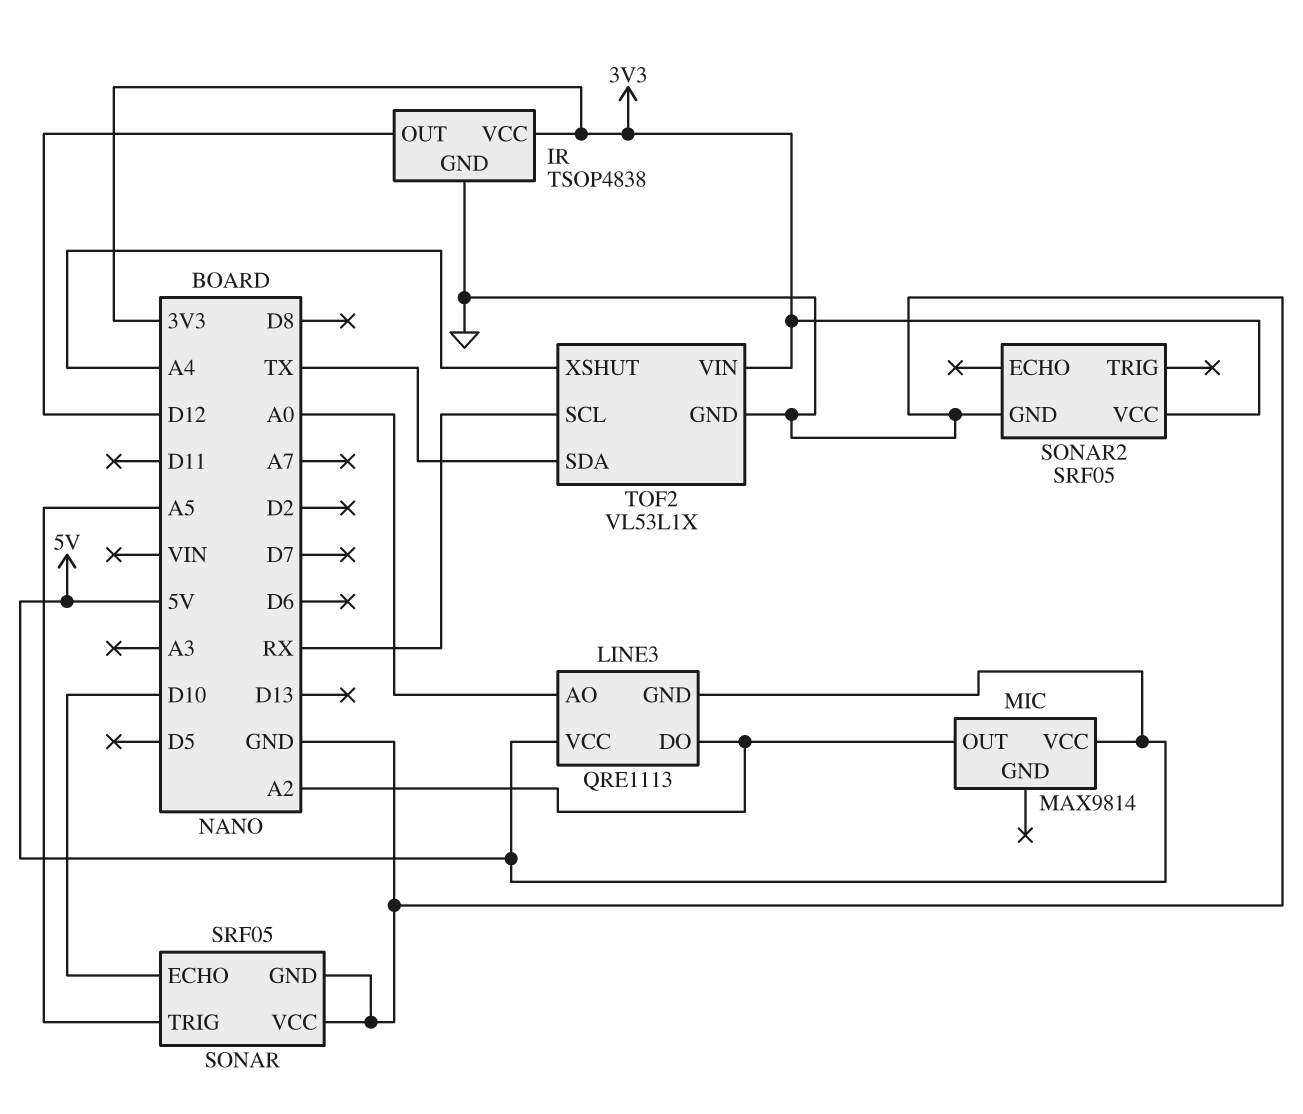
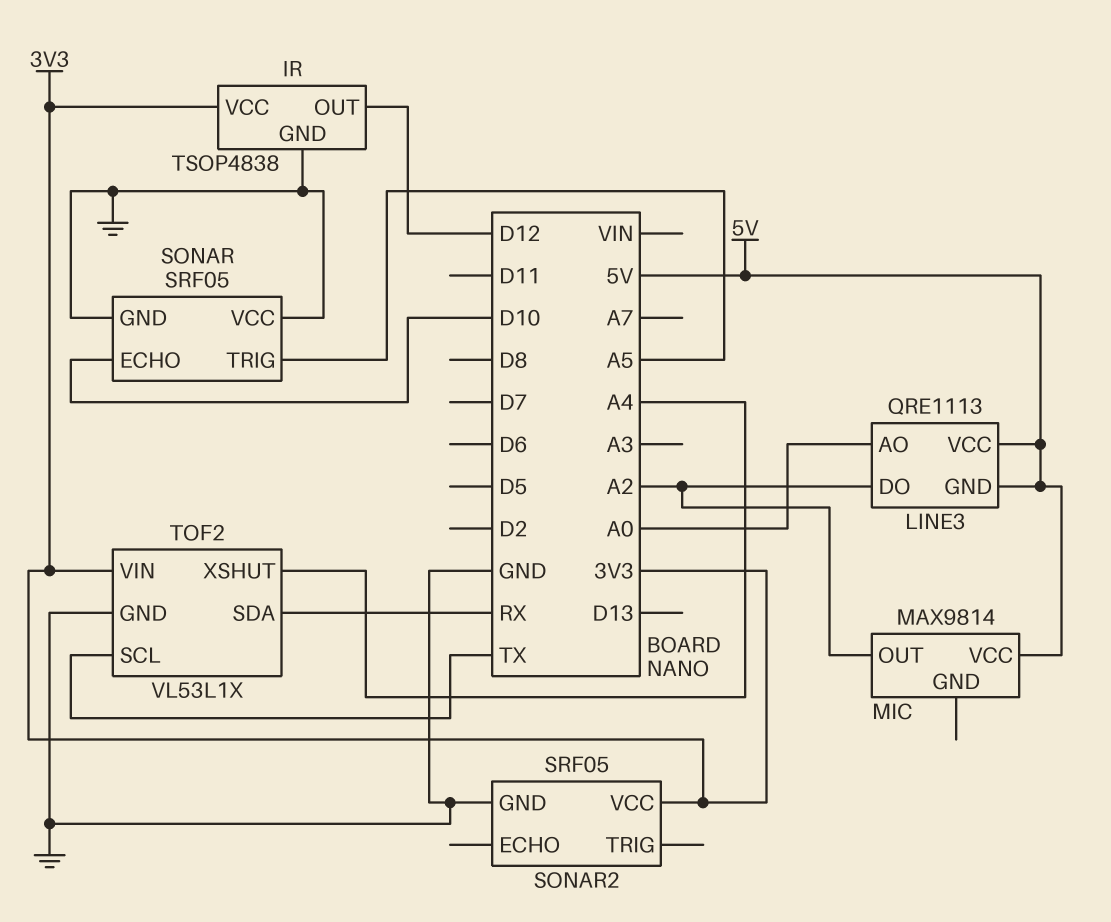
TOF2 pin SCL: RX -> TX
TOF2 pin SDA: TX -> RX

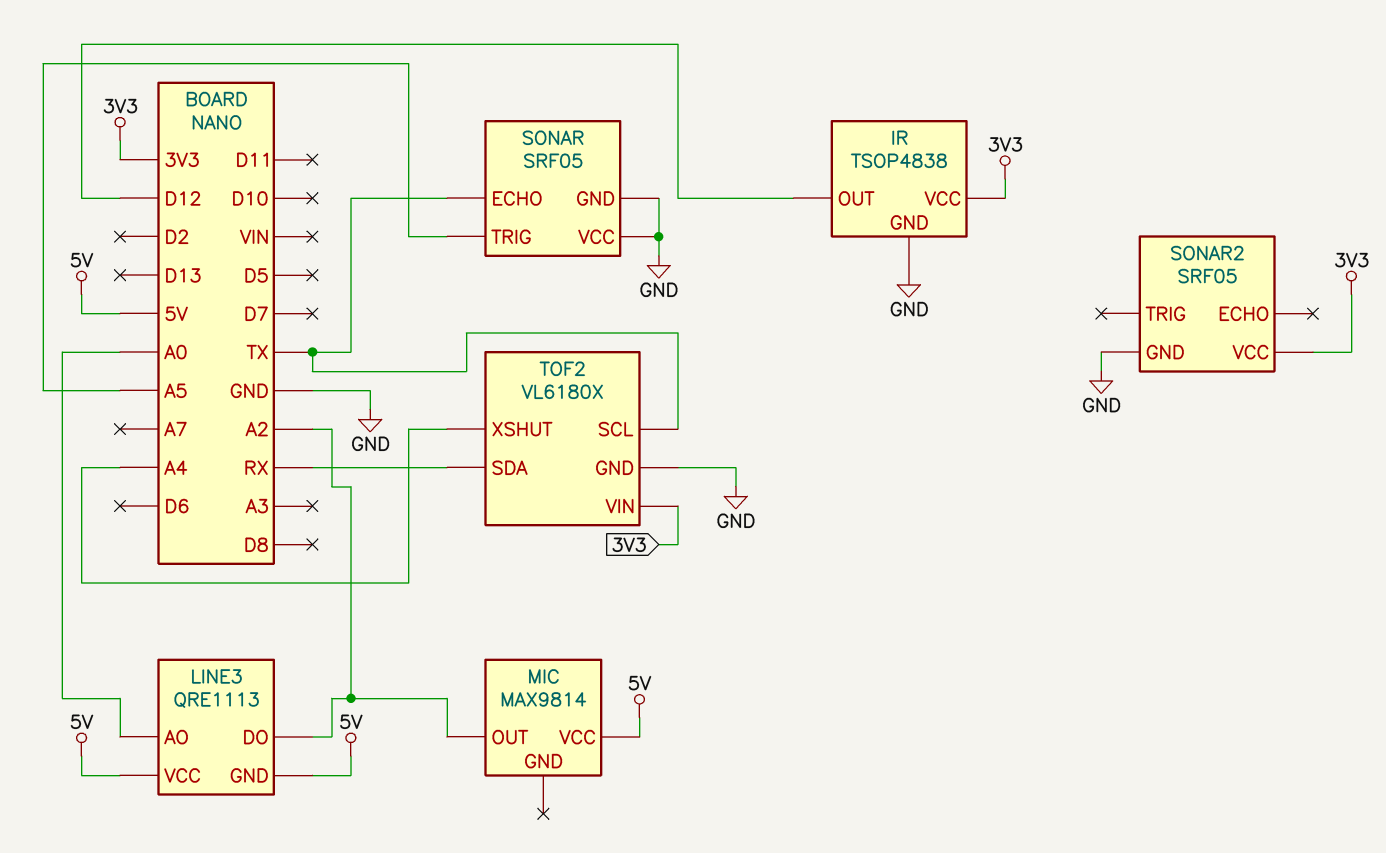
SONAR pin ECHO: D10 -> TX
TOF2: VL53L1X -> VL6180X

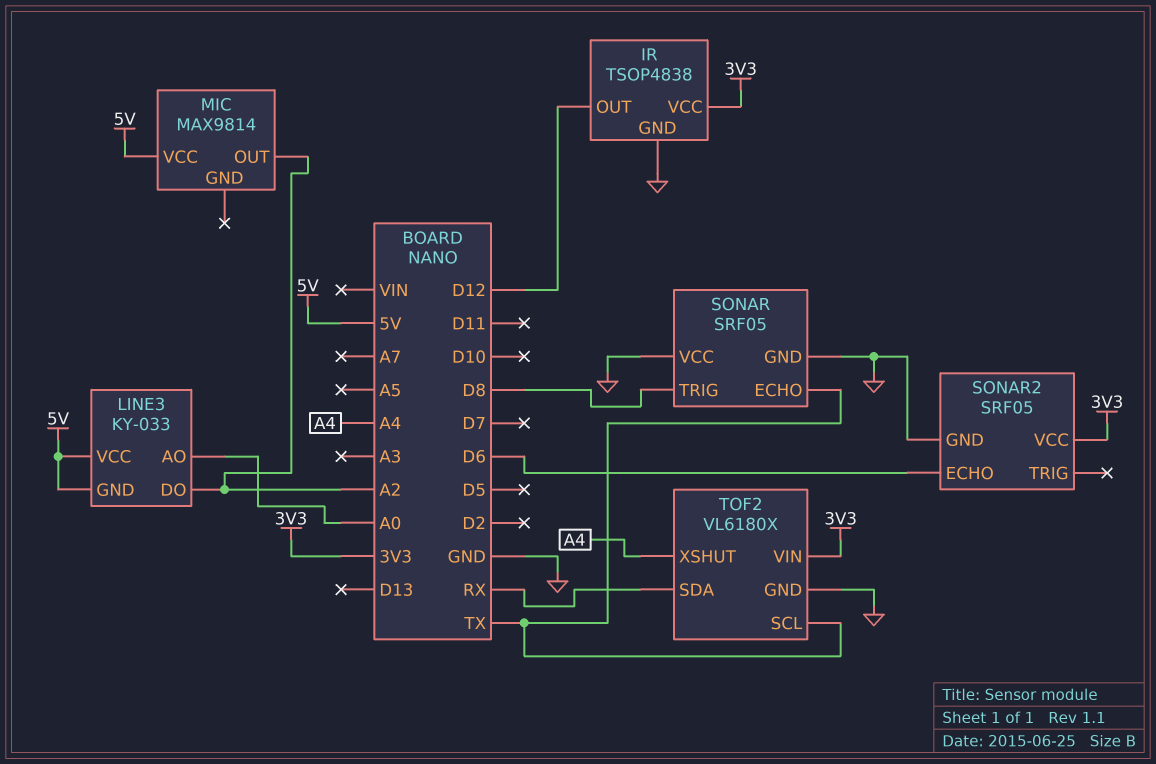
LINE3: QRE1113 -> KY-033
SONAR pin TRIG: A5 -> D8
SONAR2 pin ECHO: none -> D6

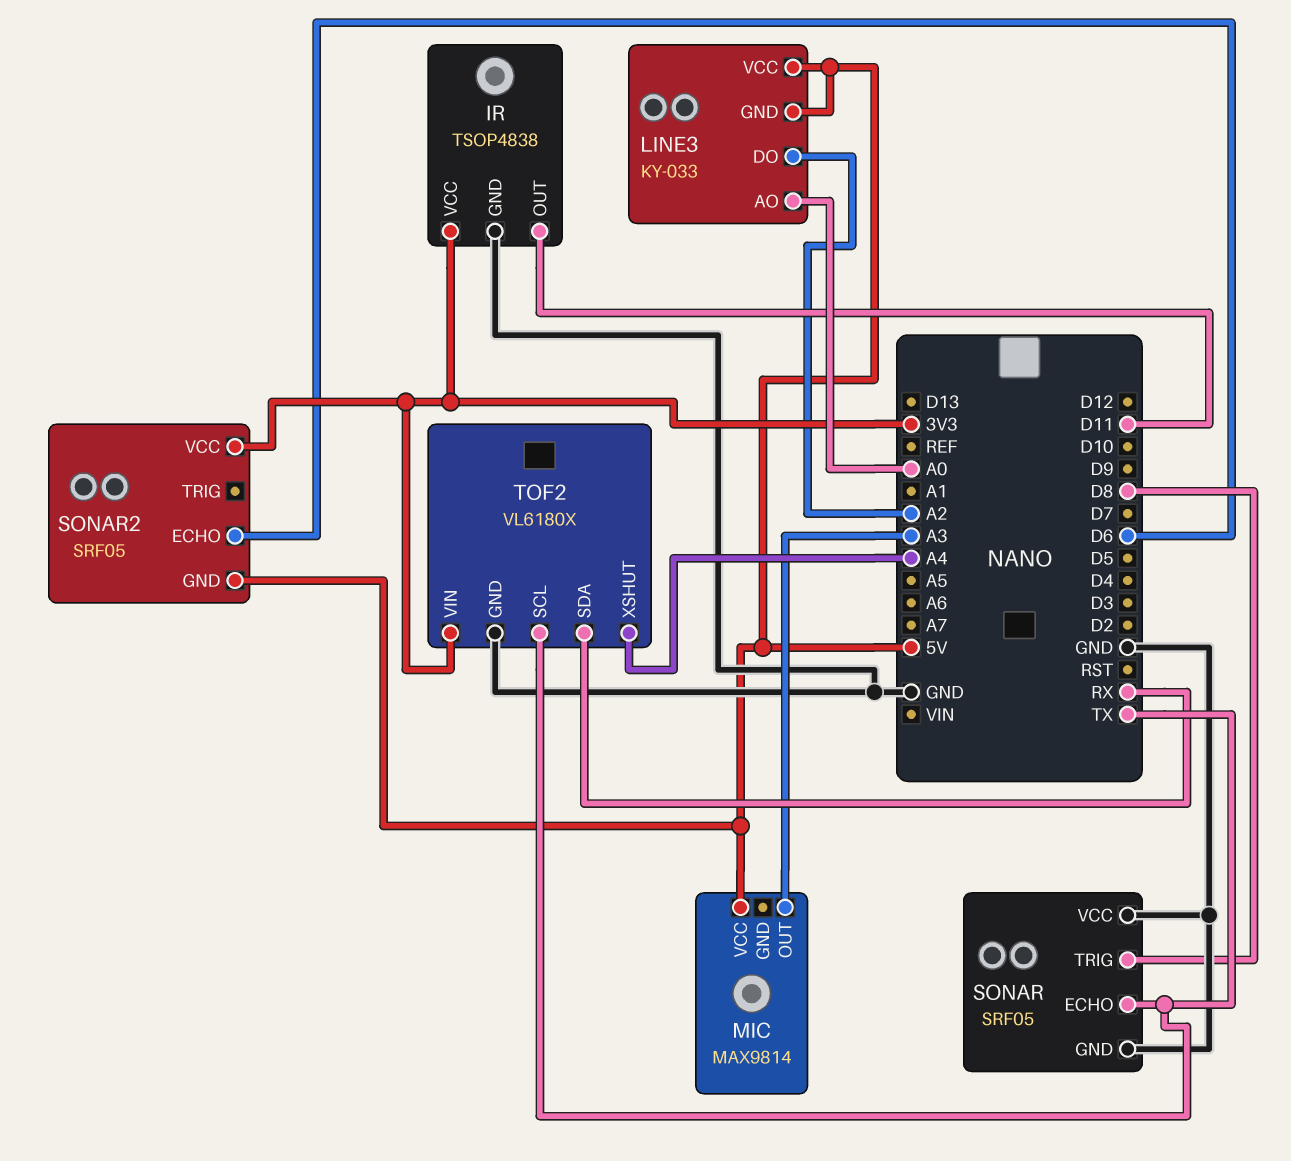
IR pin OUT: D12 -> D11
MIC pin OUT: A2 -> A3
SONAR2 pin GND: GND -> 5V

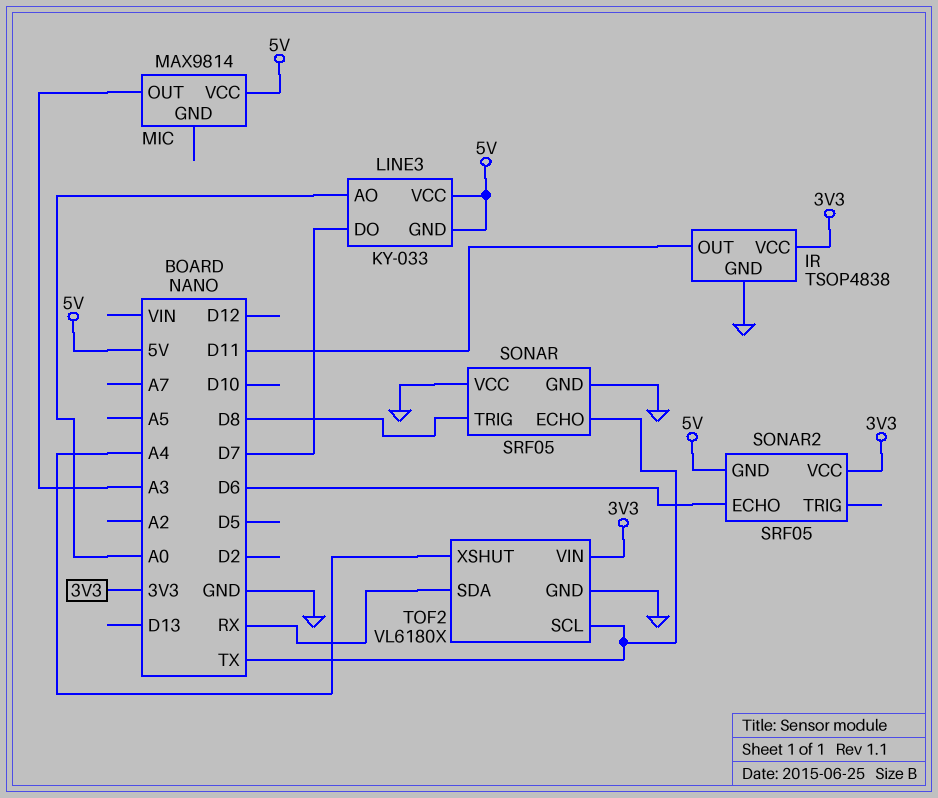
LINE3 pin DO: A2 -> D7

